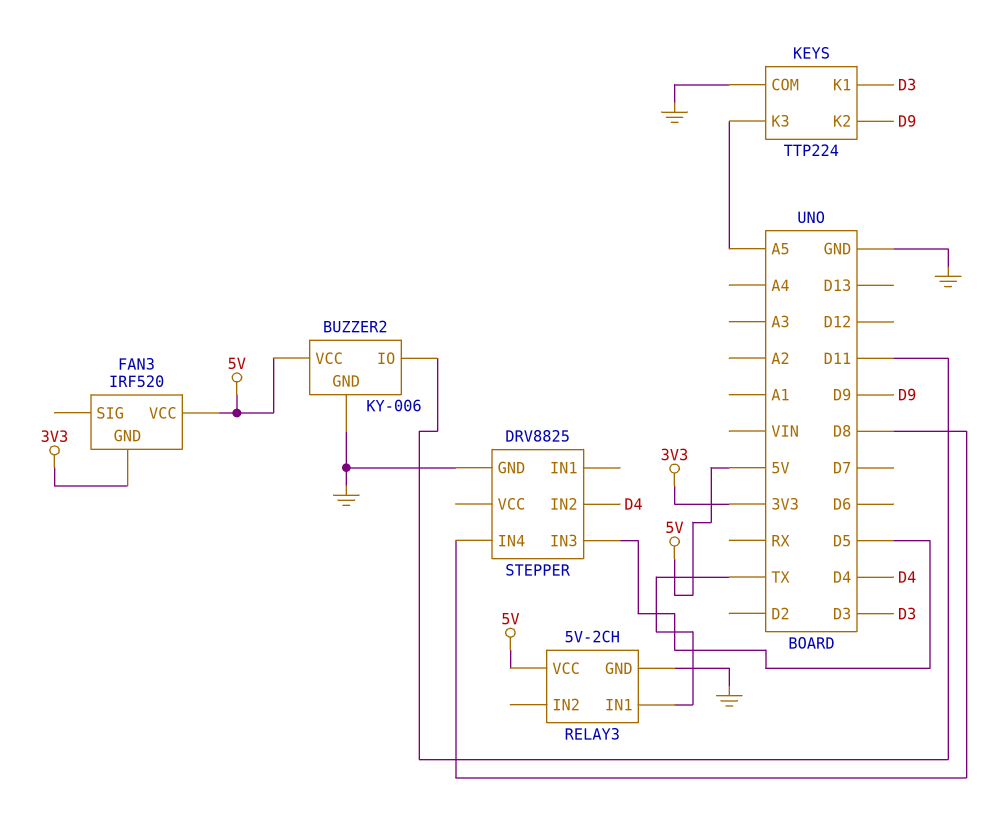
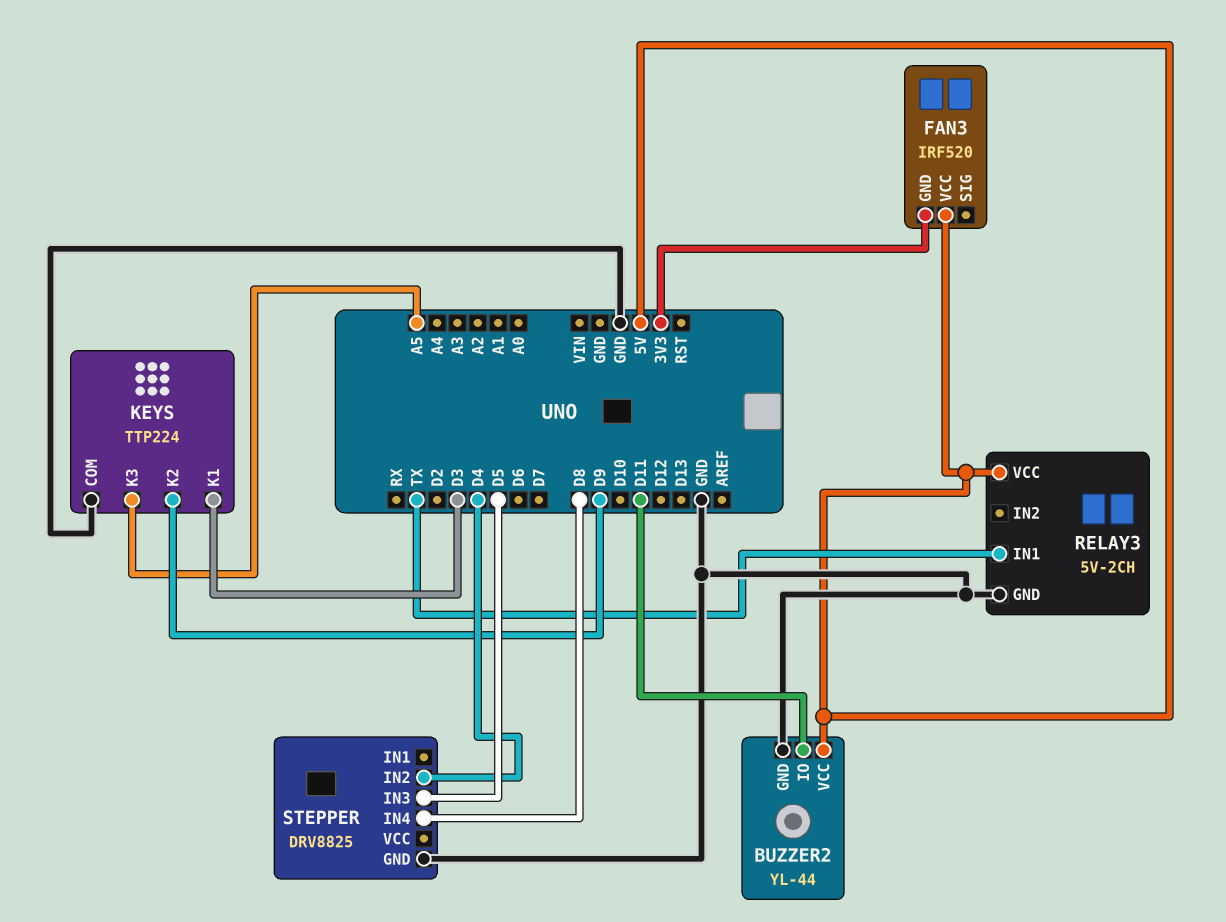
BUZZER2: KY-006 -> YL-44

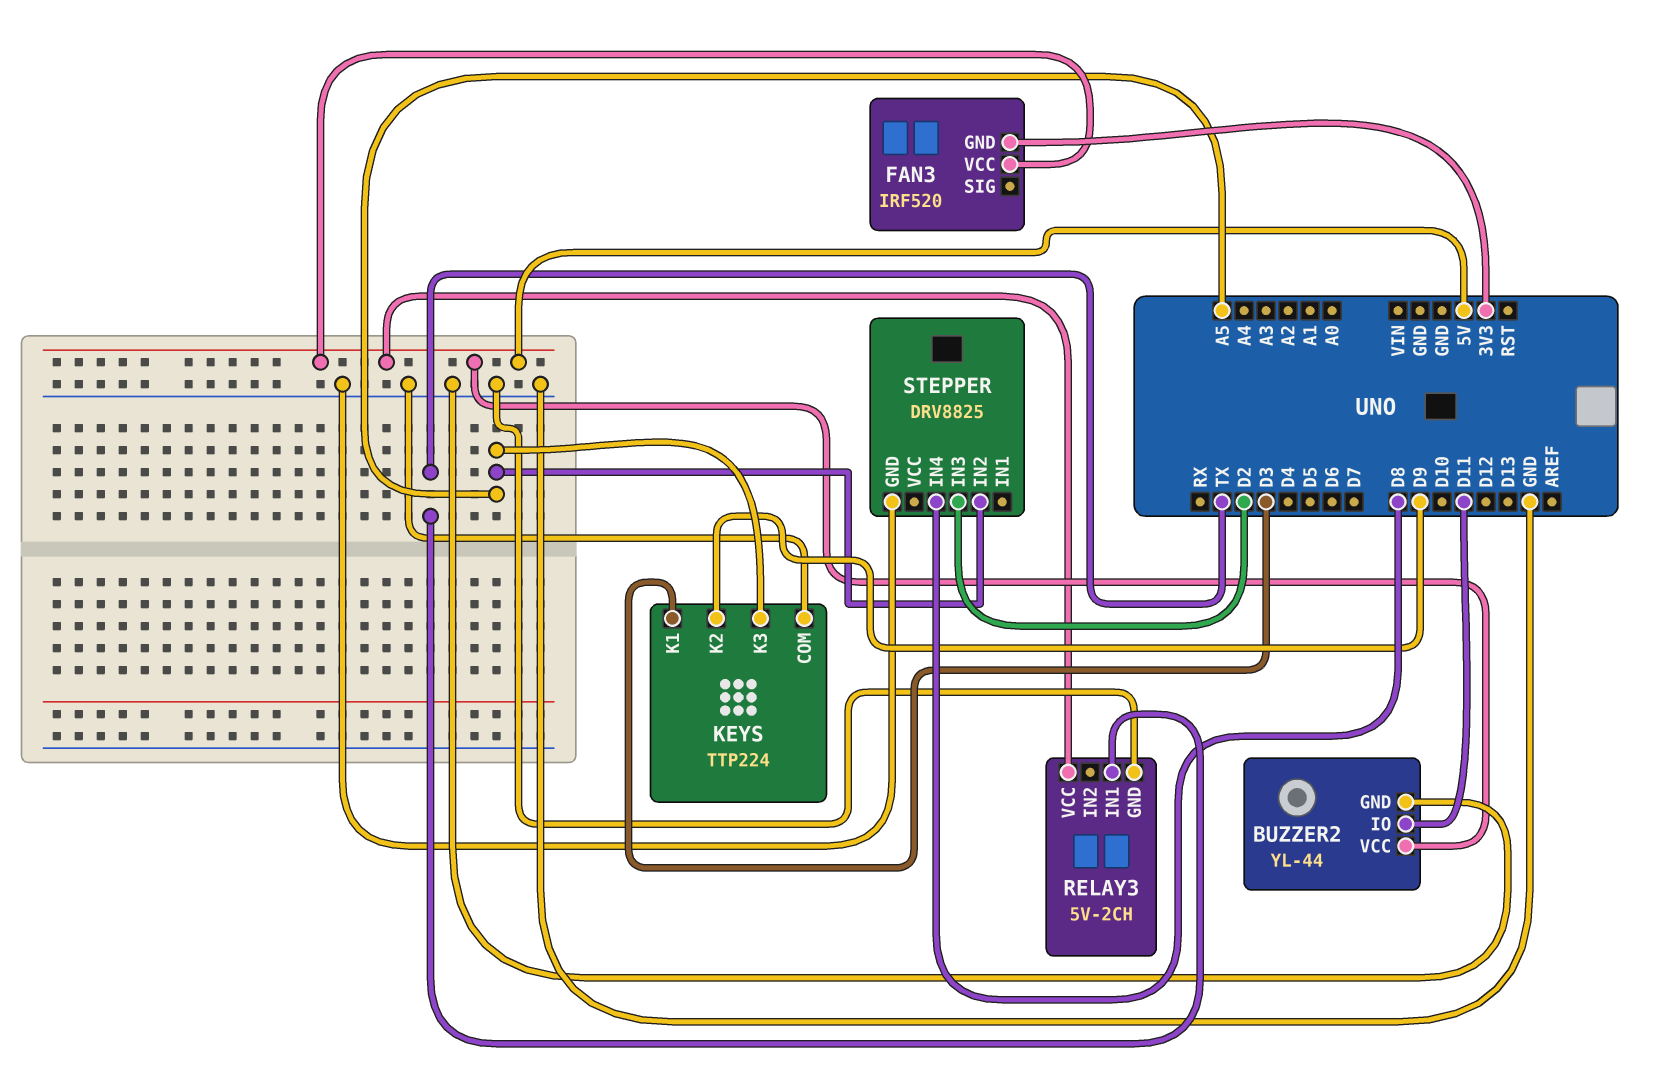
STEPPER pin IN2: D4 -> A5
STEPPER pin IN3: D5 -> D2

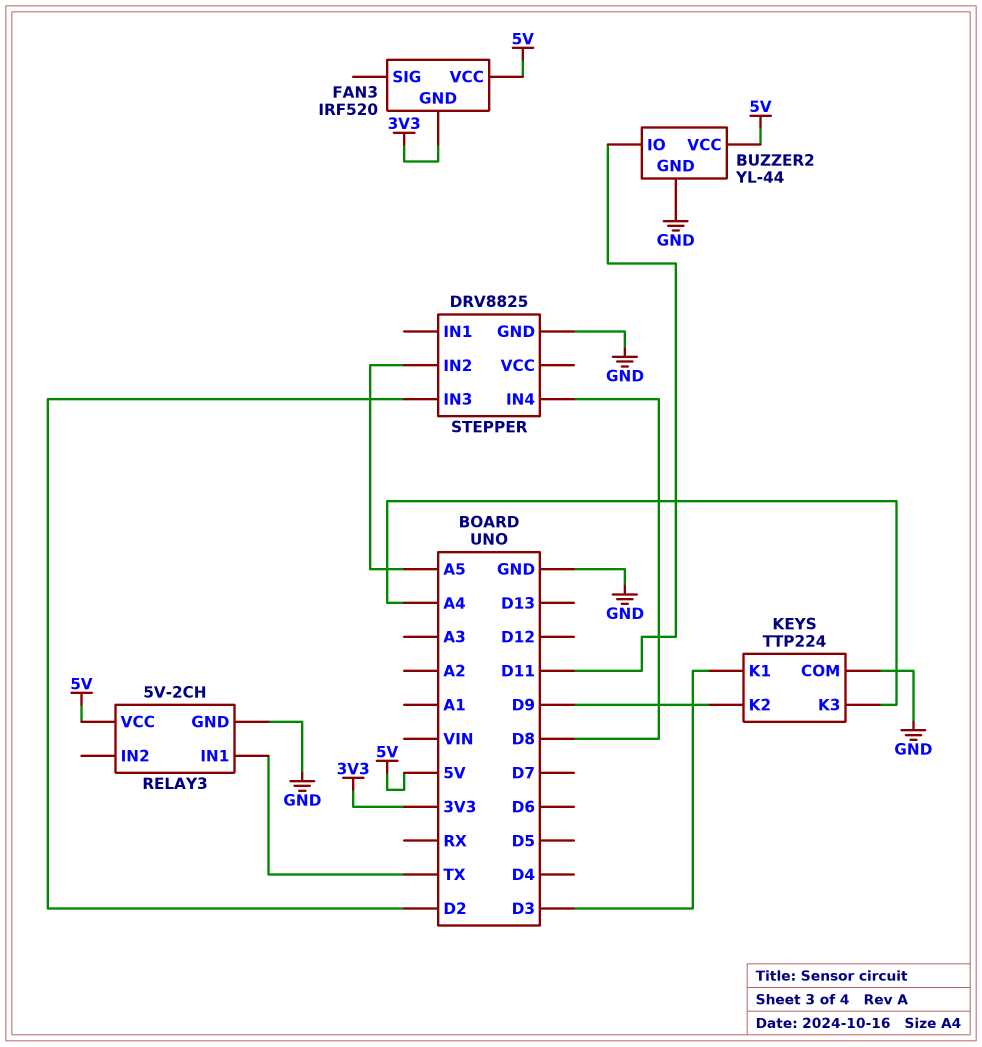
KEYS pin K3: A5 -> A4

